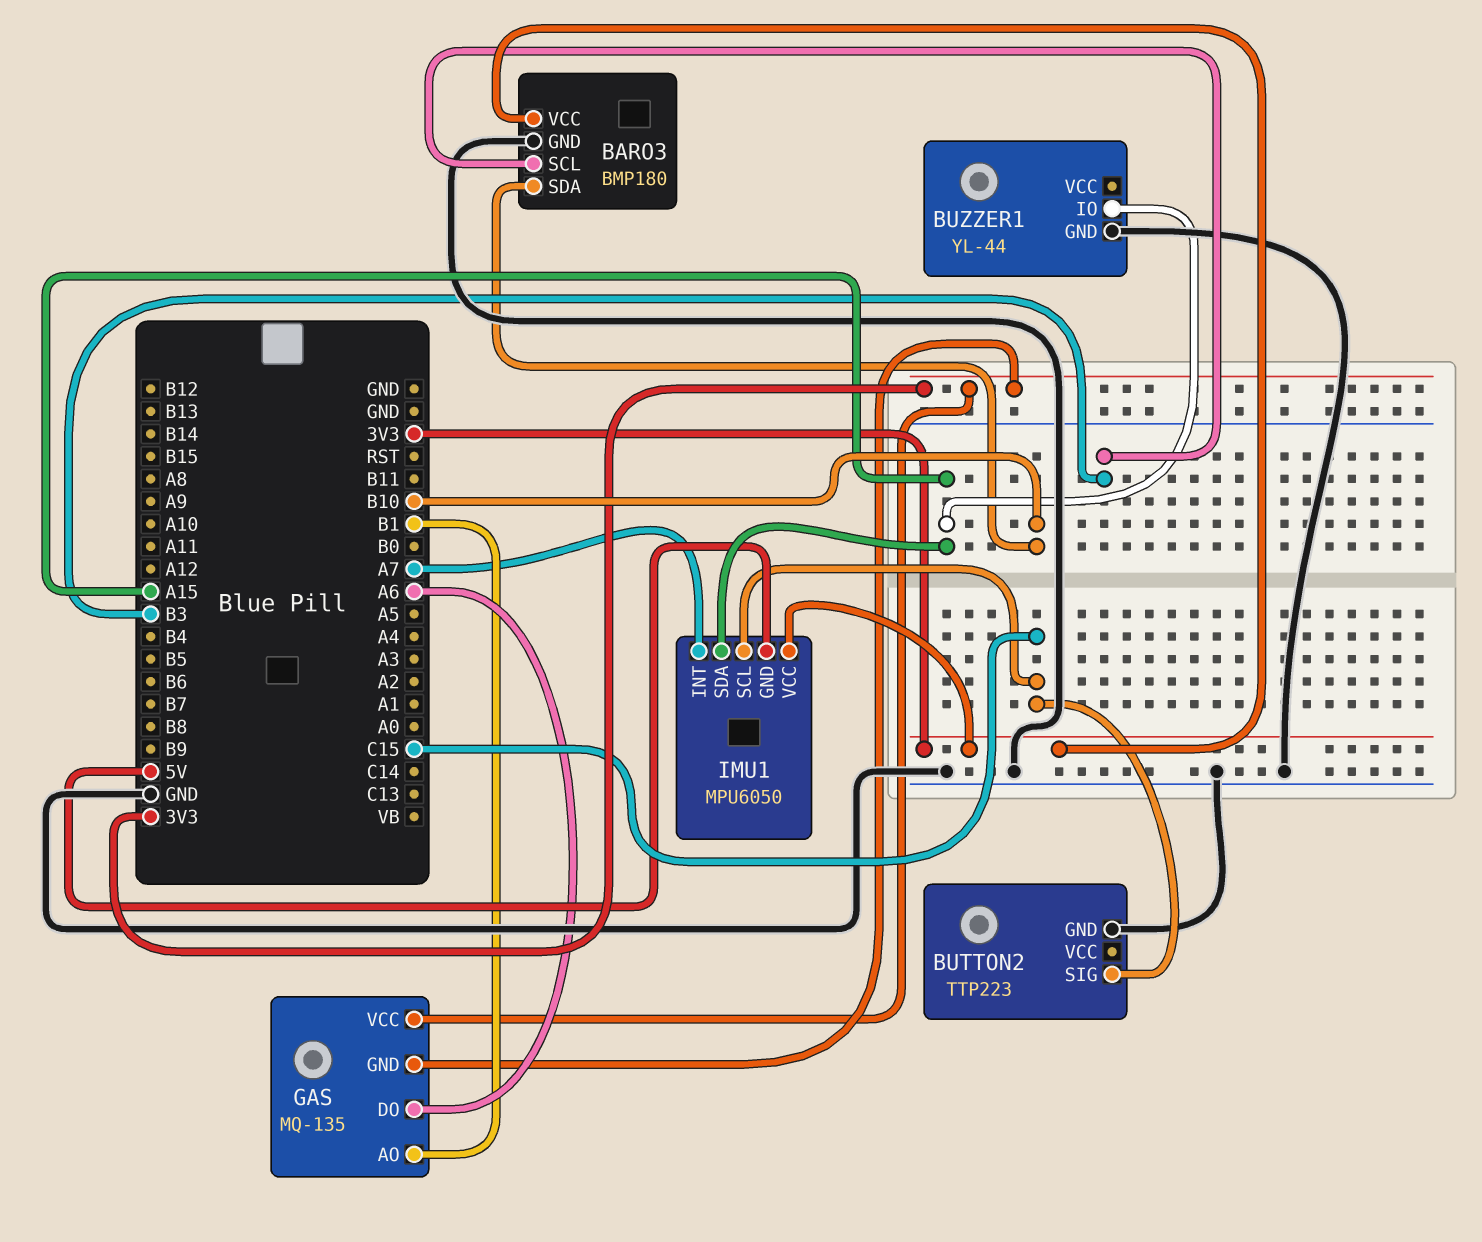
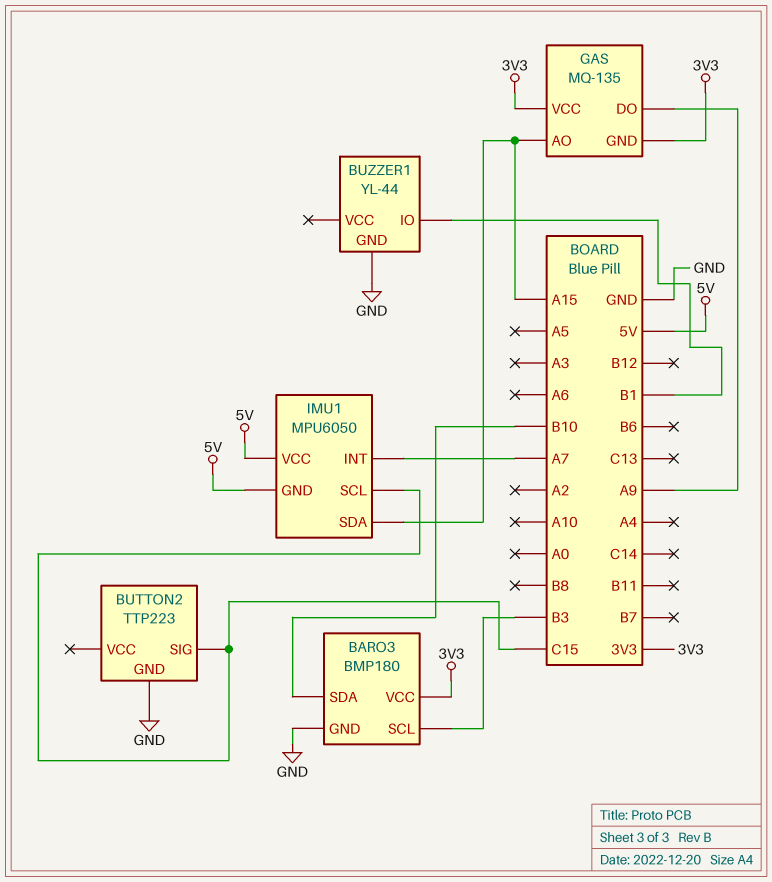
BUZZER1 pin IO: A15 -> B1
GAS pin AO: B1 -> A15
GAS pin DO: A6 -> A9
IMU1 pin VCC: 3V3 -> 5V

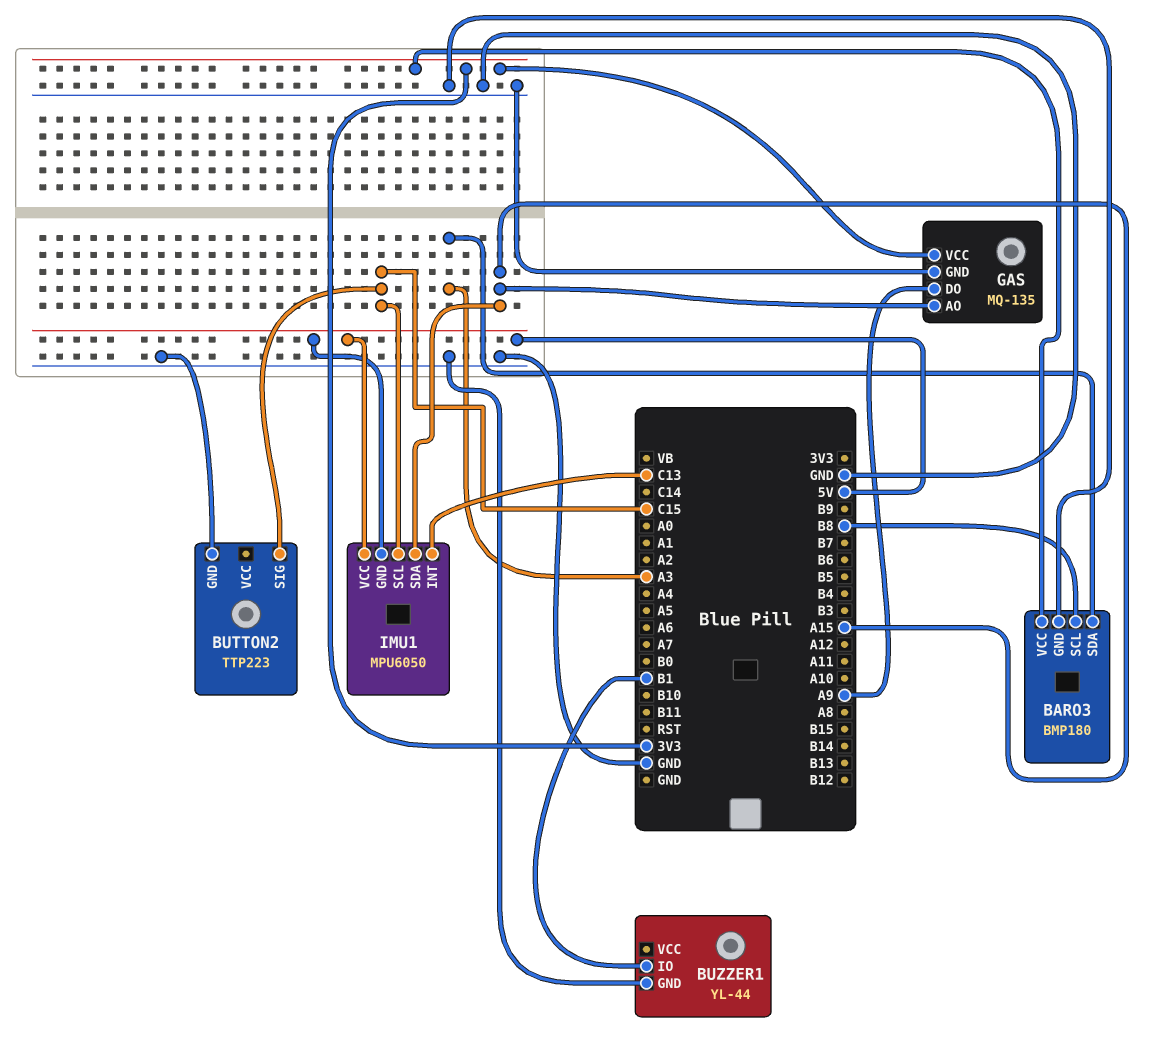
BARO3 pin SCL: B3 -> B8
BARO3 pin SDA: B10 -> A3
GAS pin GND: 3V3 -> GND
IMU1 pin INT: A7 -> C13

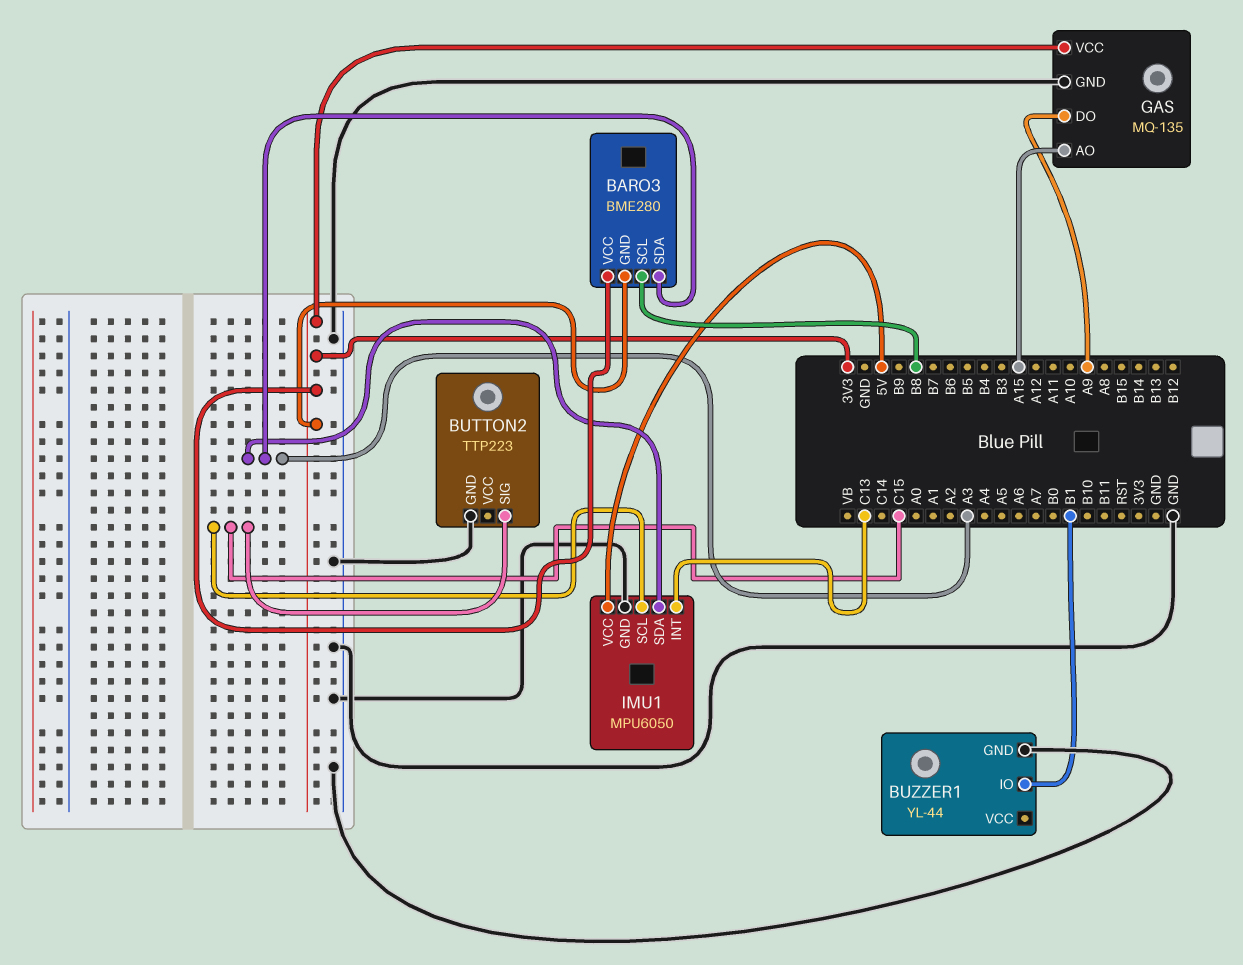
BARO3: BMP180 -> BME280
BARO3 pin GND: GND -> 3V3
IMU1 pin GND: 5V -> GND
IMU1 pin SDA: A15 -> A3

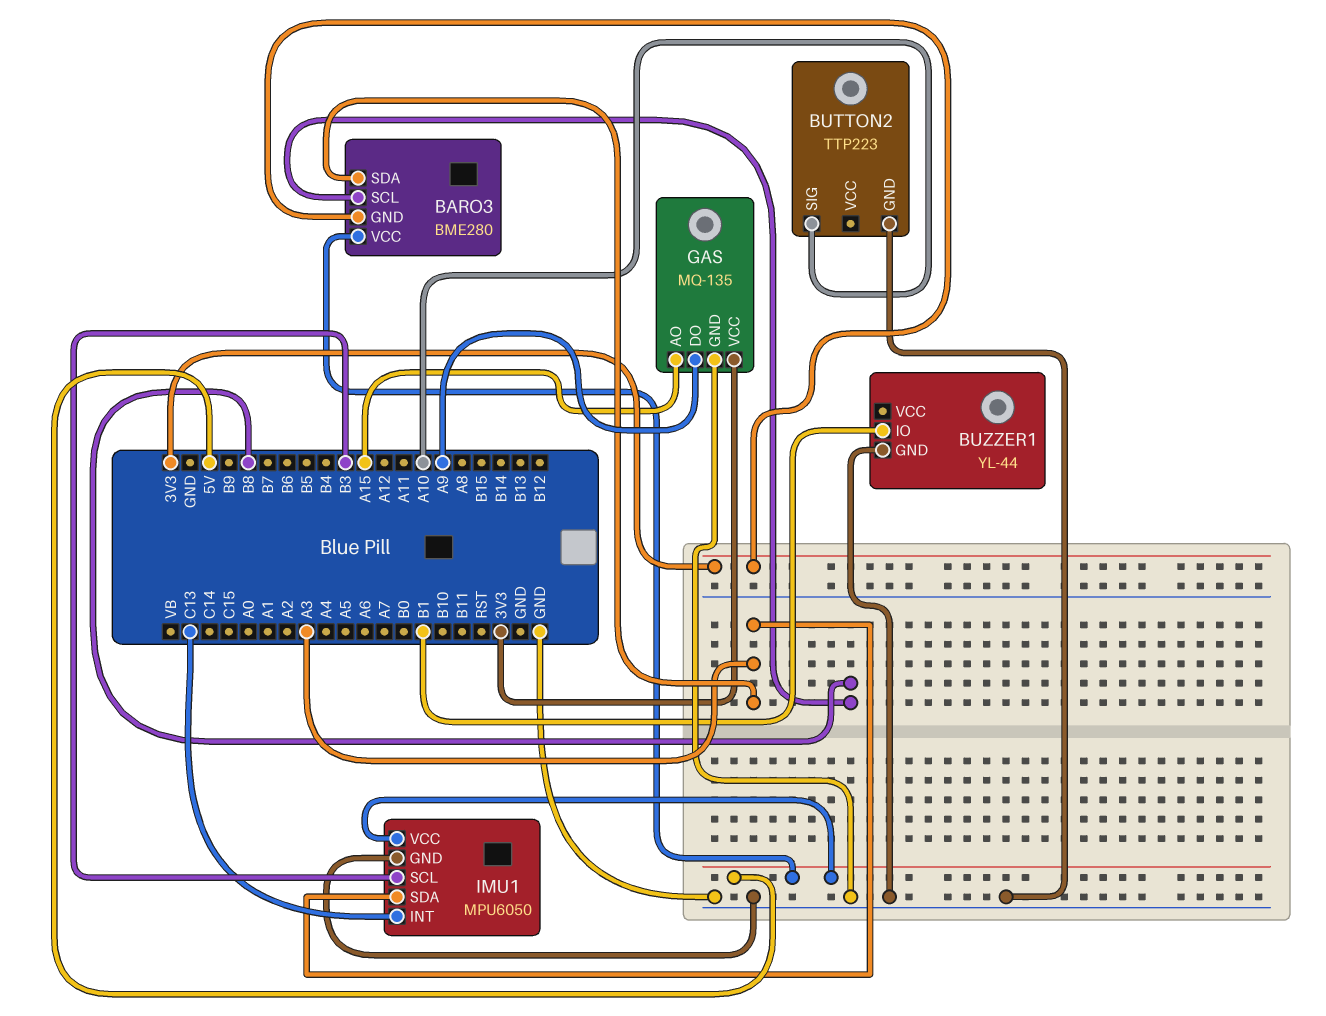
BARO3 pin VCC: 3V3 -> 5V
BUTTON2 pin SIG: C15 -> A10
IMU1 pin SCL: C15 -> B3

